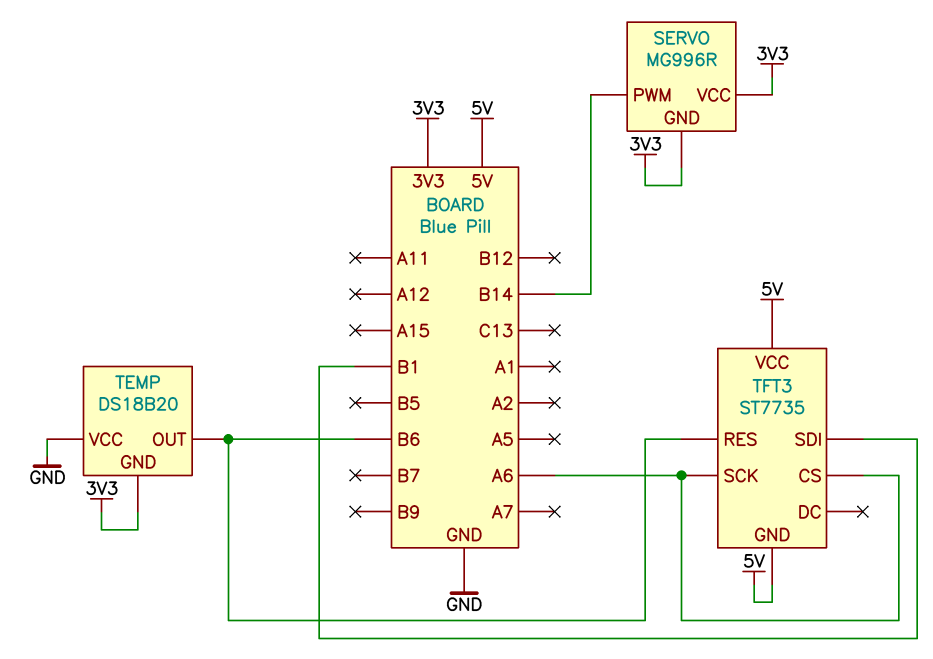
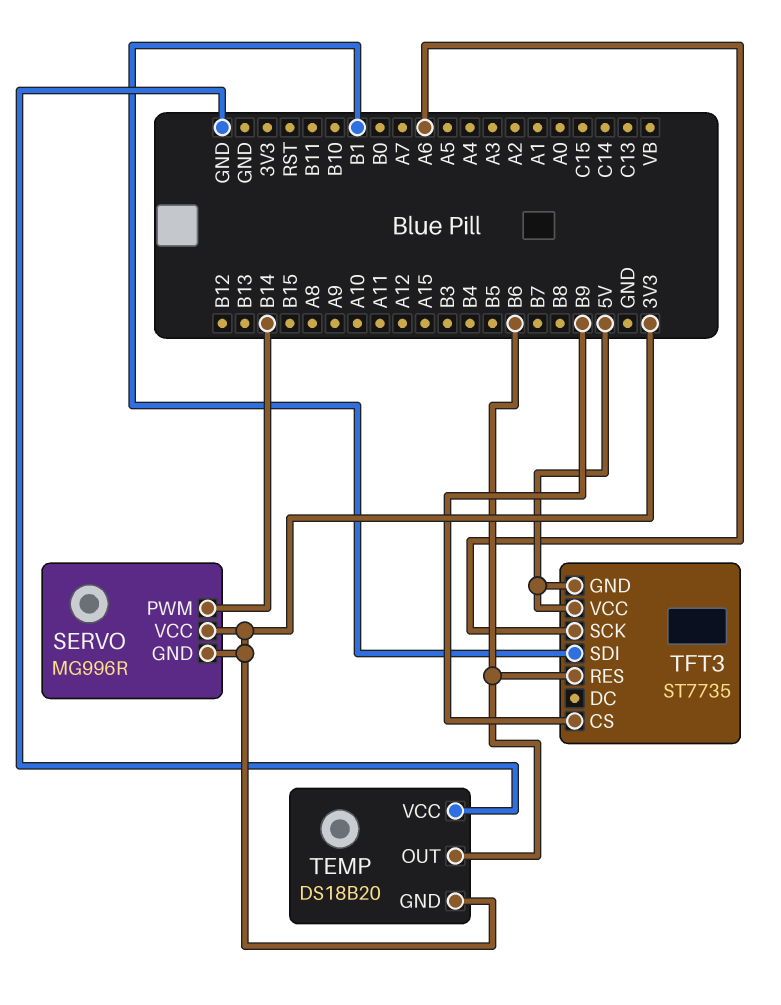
TFT3 pin CS: A6 -> B9

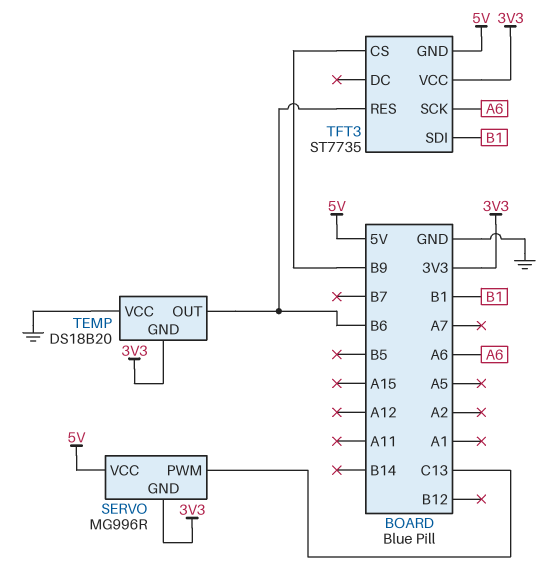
SERVO pin PWM: B14 -> C13
SERVO pin VCC: 3V3 -> 5V
TFT3 pin VCC: 5V -> 3V3

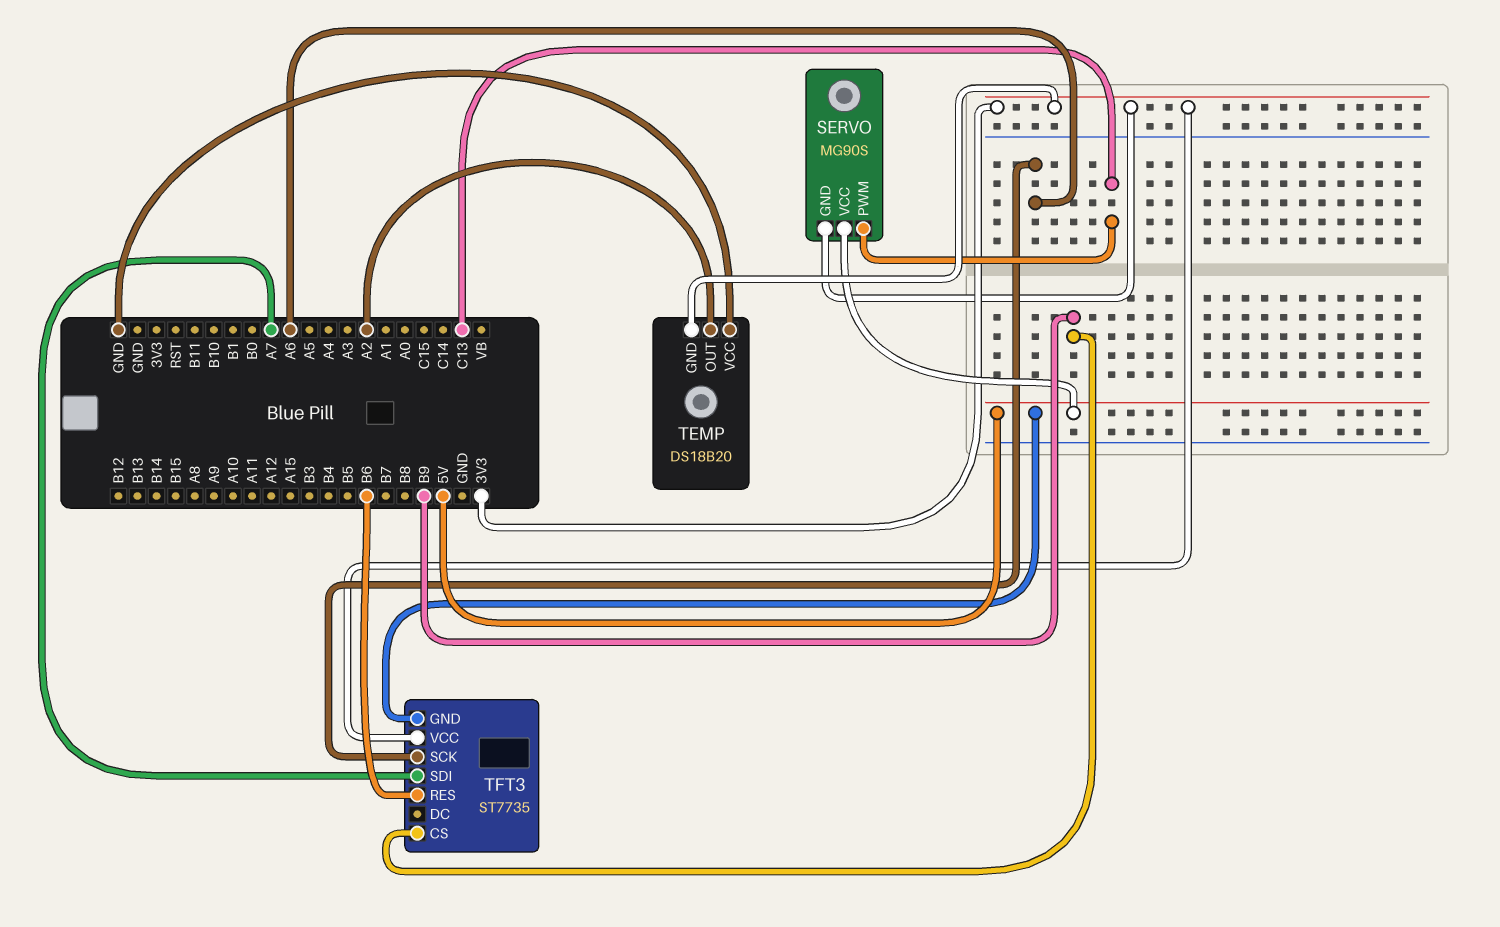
SERVO: MG996R -> MG90S
TEMP pin OUT: B6 -> A2
TFT3 pin SDI: B1 -> A7

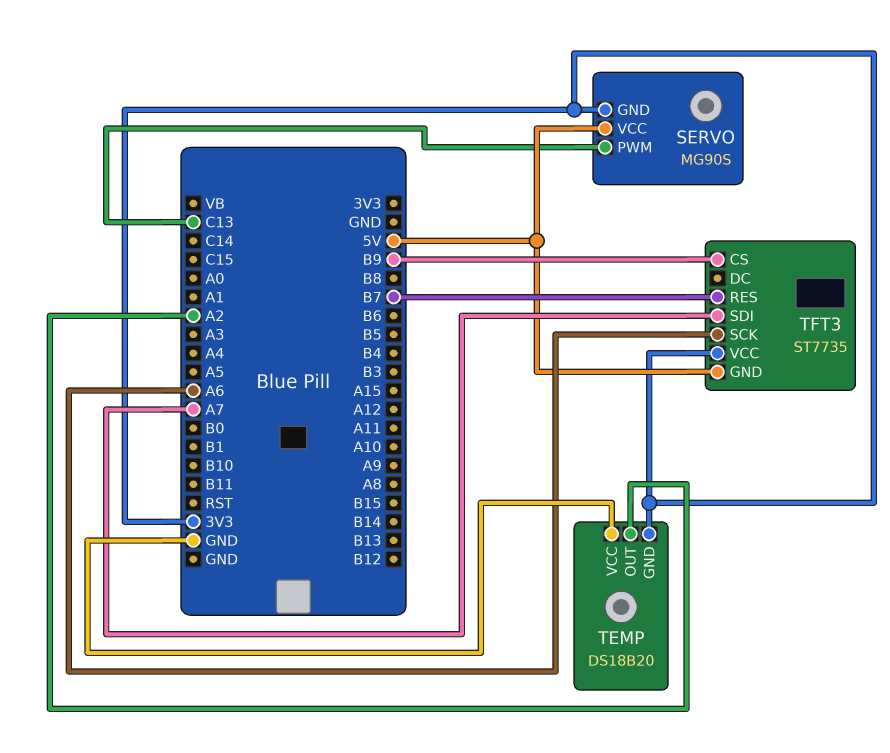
TFT3 pin RES: B6 -> B7

